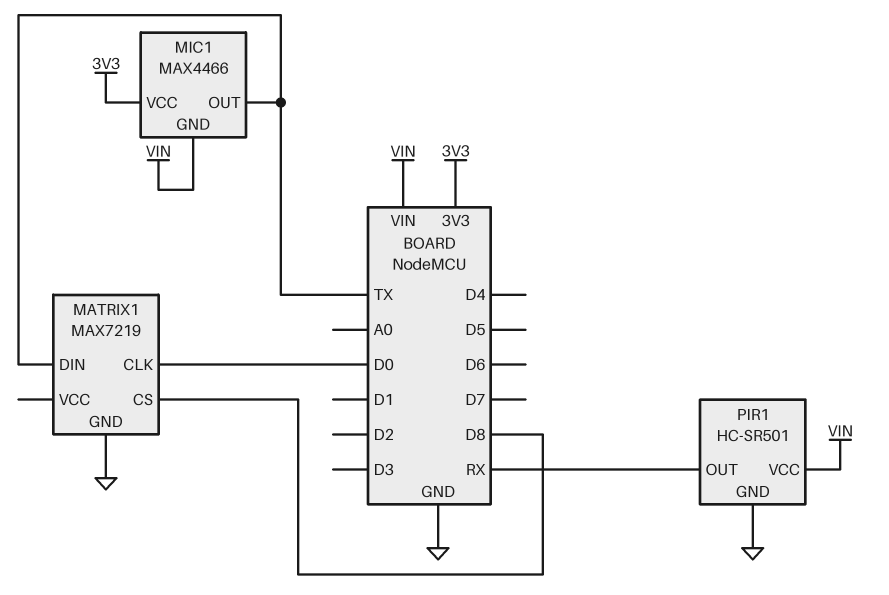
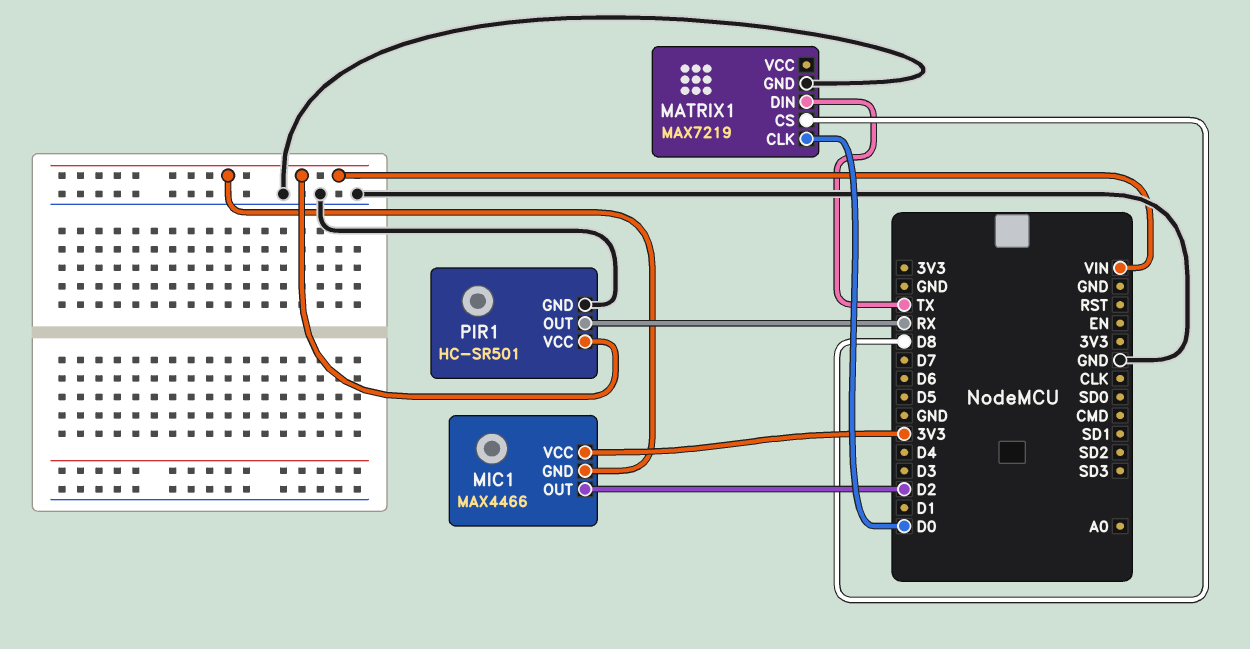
MIC1 pin OUT: TX -> D2

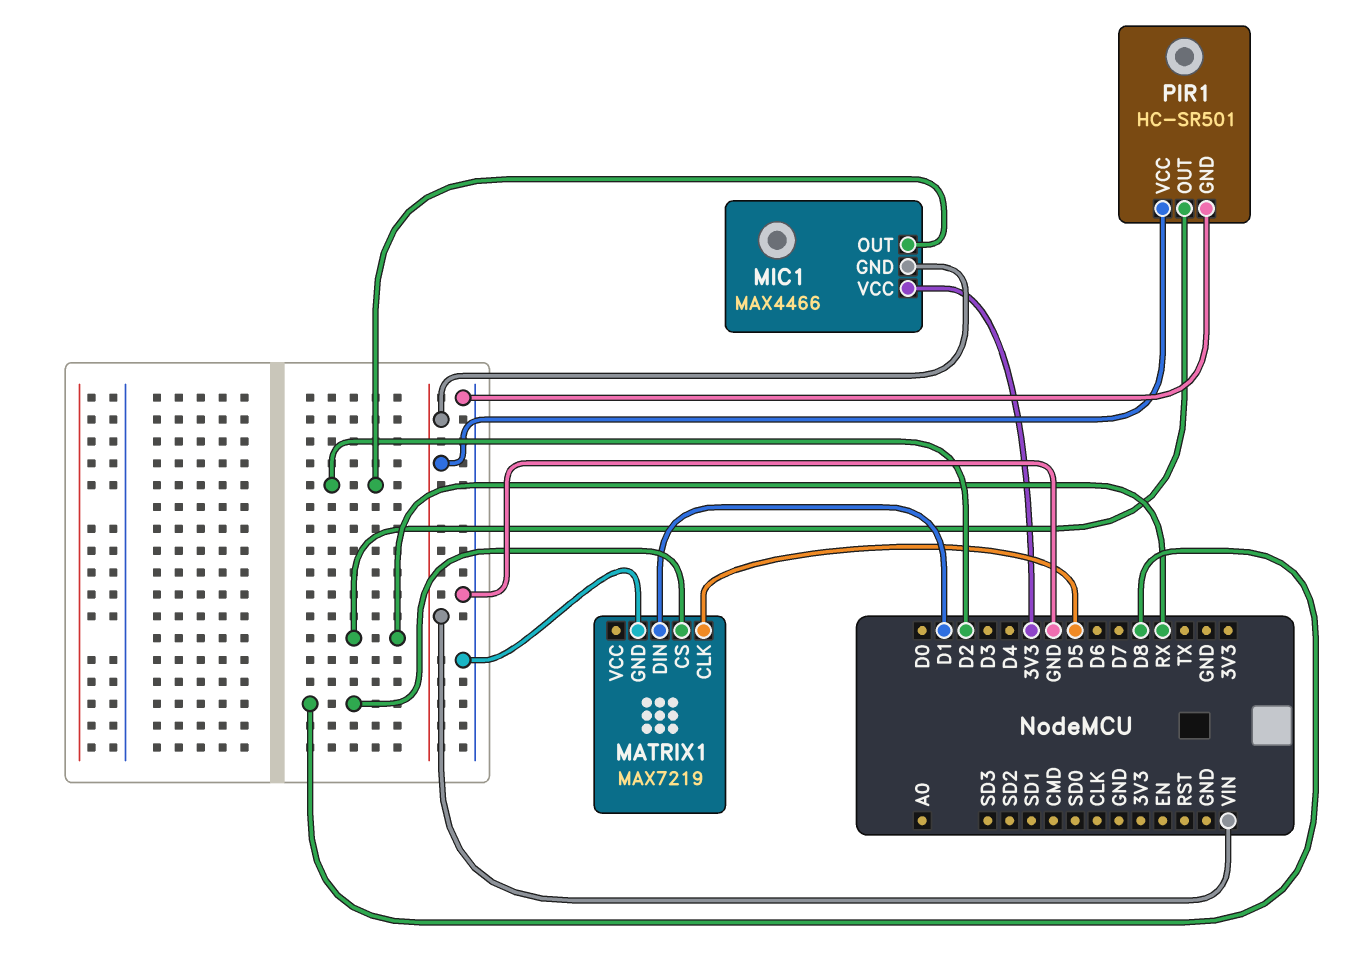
MATRIX1 pin CLK: D0 -> D5
MATRIX1 pin DIN: TX -> D1

